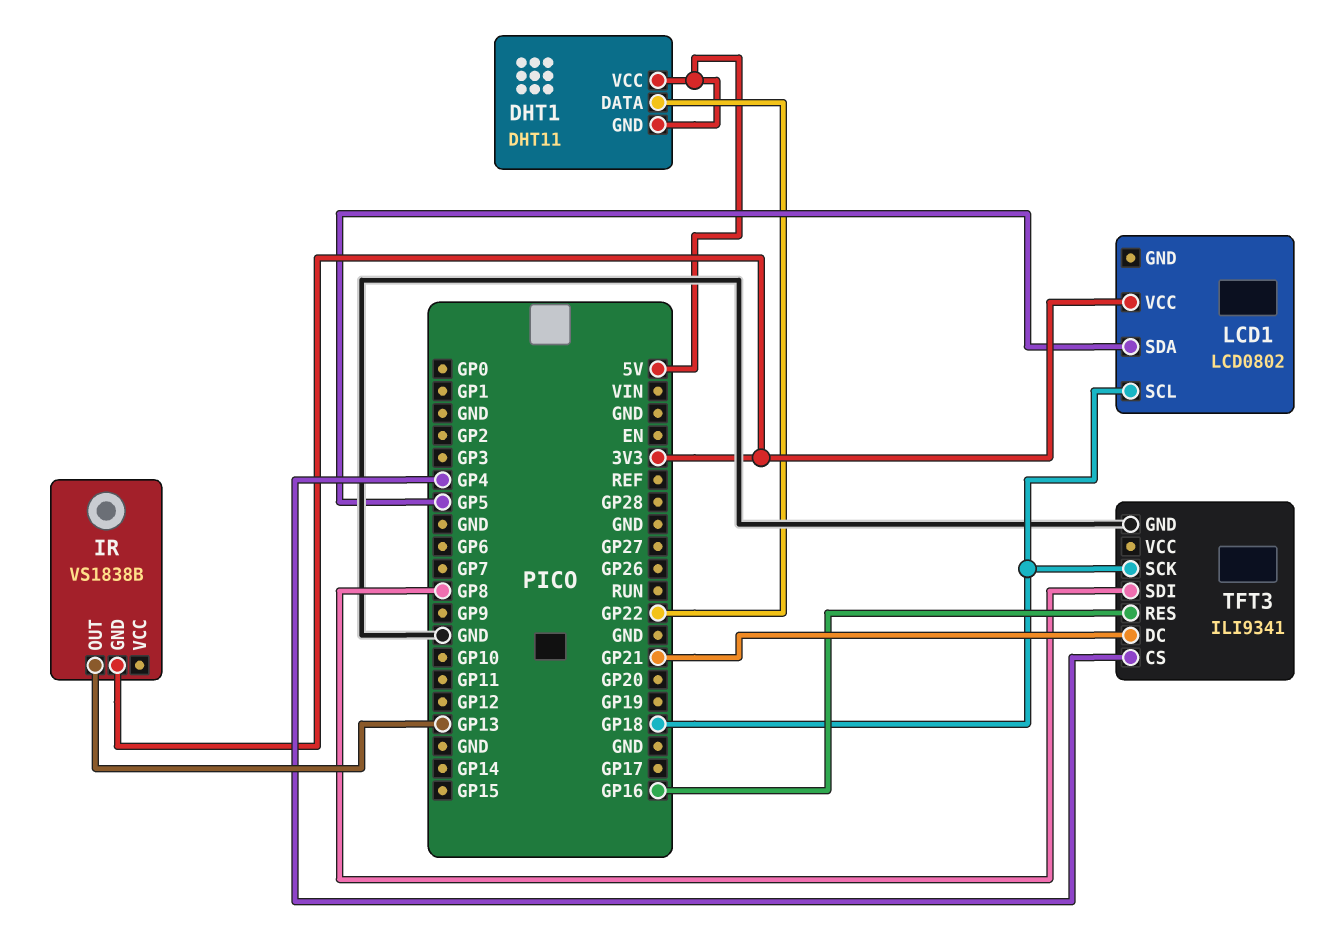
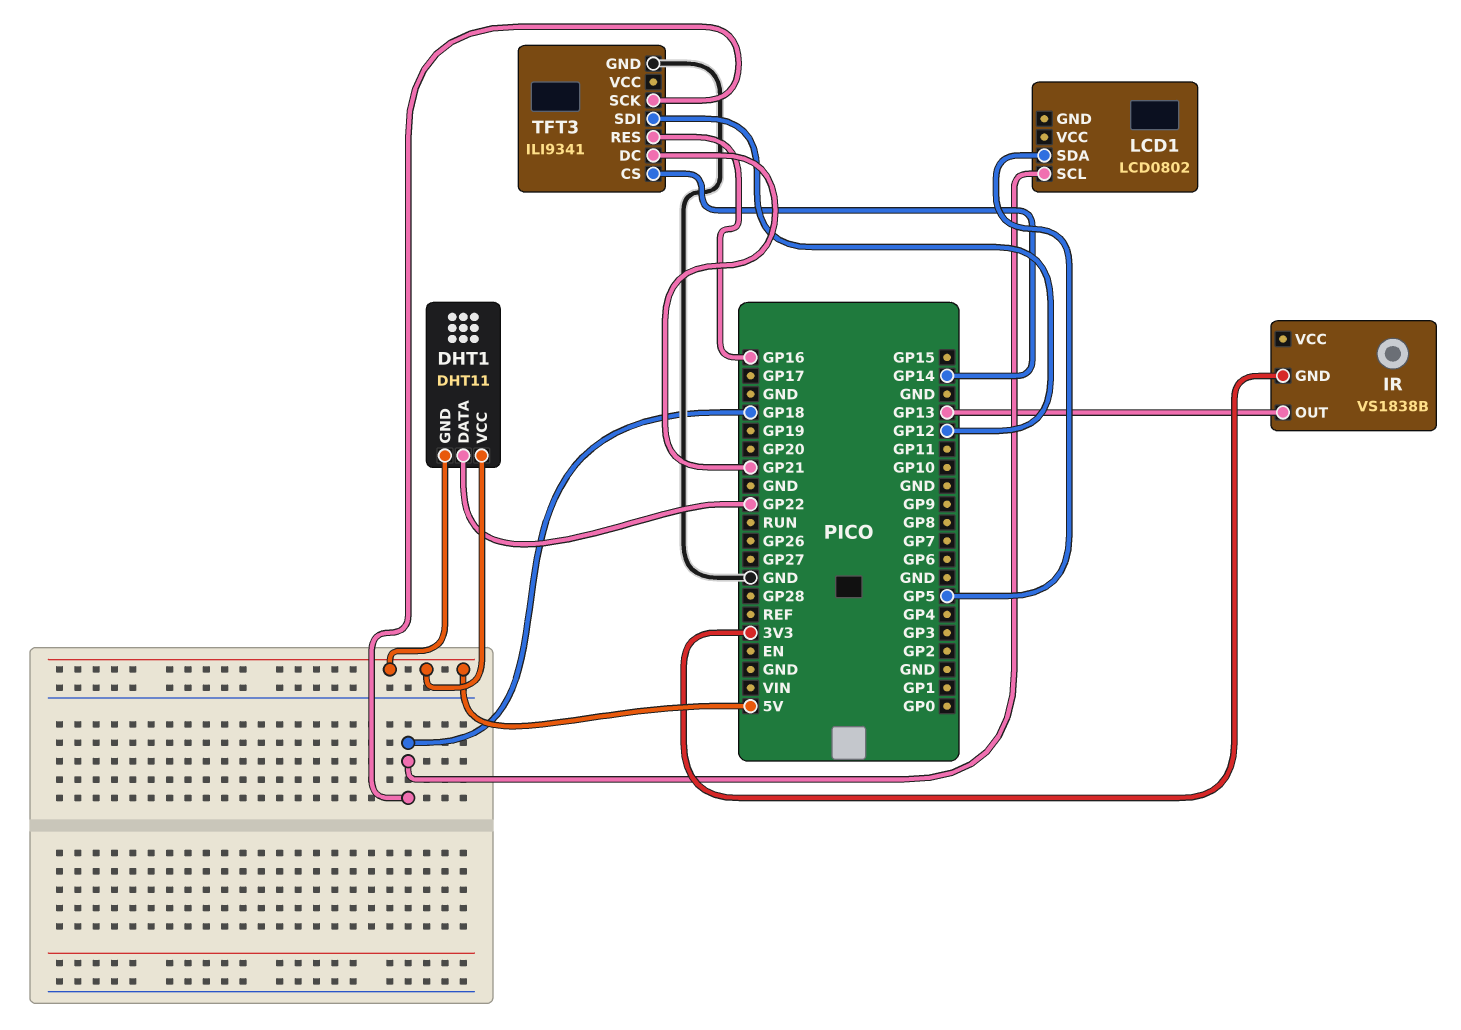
LCD1 pin VCC: 3V3 -> none
TFT3 pin CS: GP4 -> GP14
TFT3 pin SDI: GP8 -> GP12

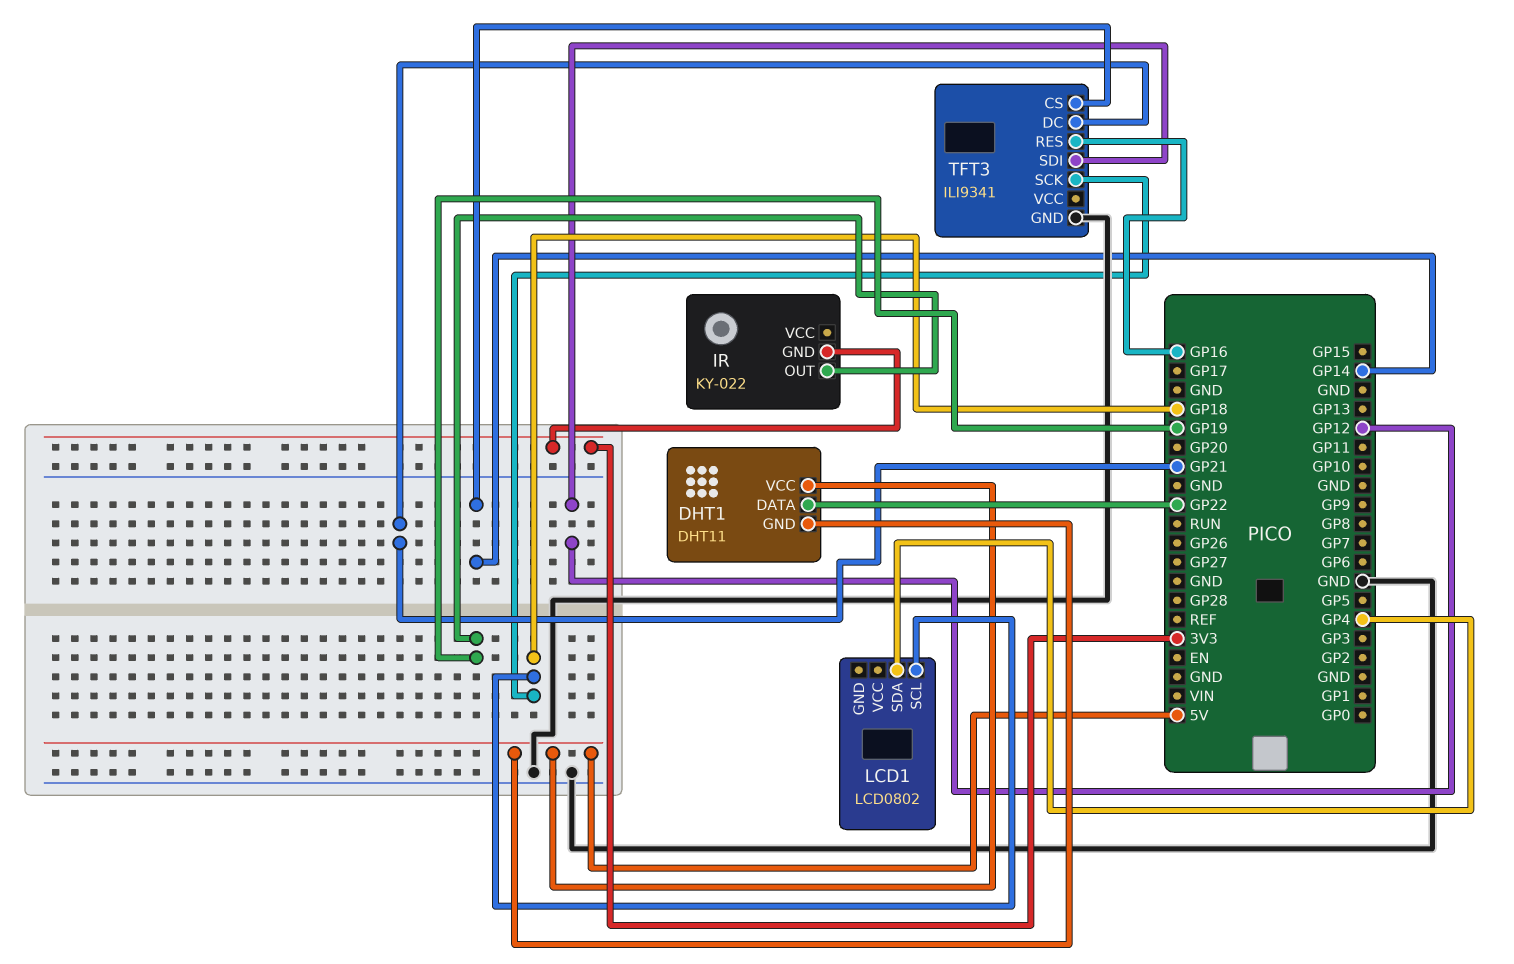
IR: VS1838B -> KY-022
IR pin OUT: GP13 -> GP19
LCD1 pin SDA: GP5 -> GP4

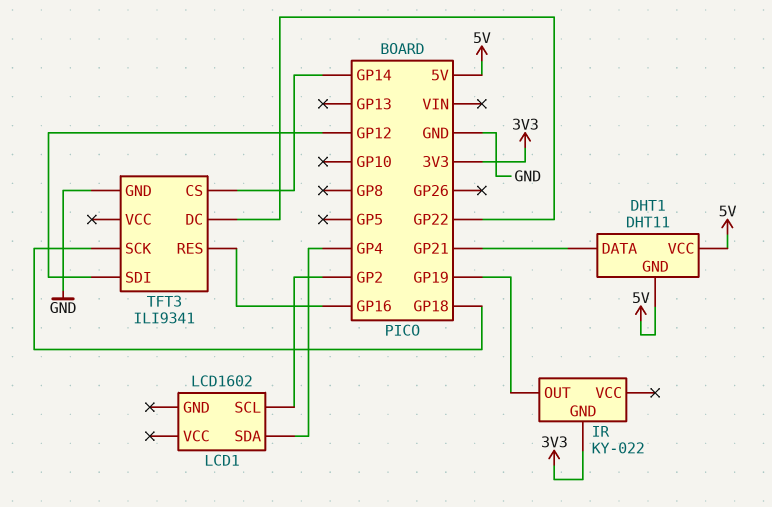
DHT1 pin DATA: GP22 -> GP21
LCD1: LCD0802 -> LCD1602
LCD1 pin SCL: GP18 -> GP2
TFT3 pin DC: GP21 -> GP22

